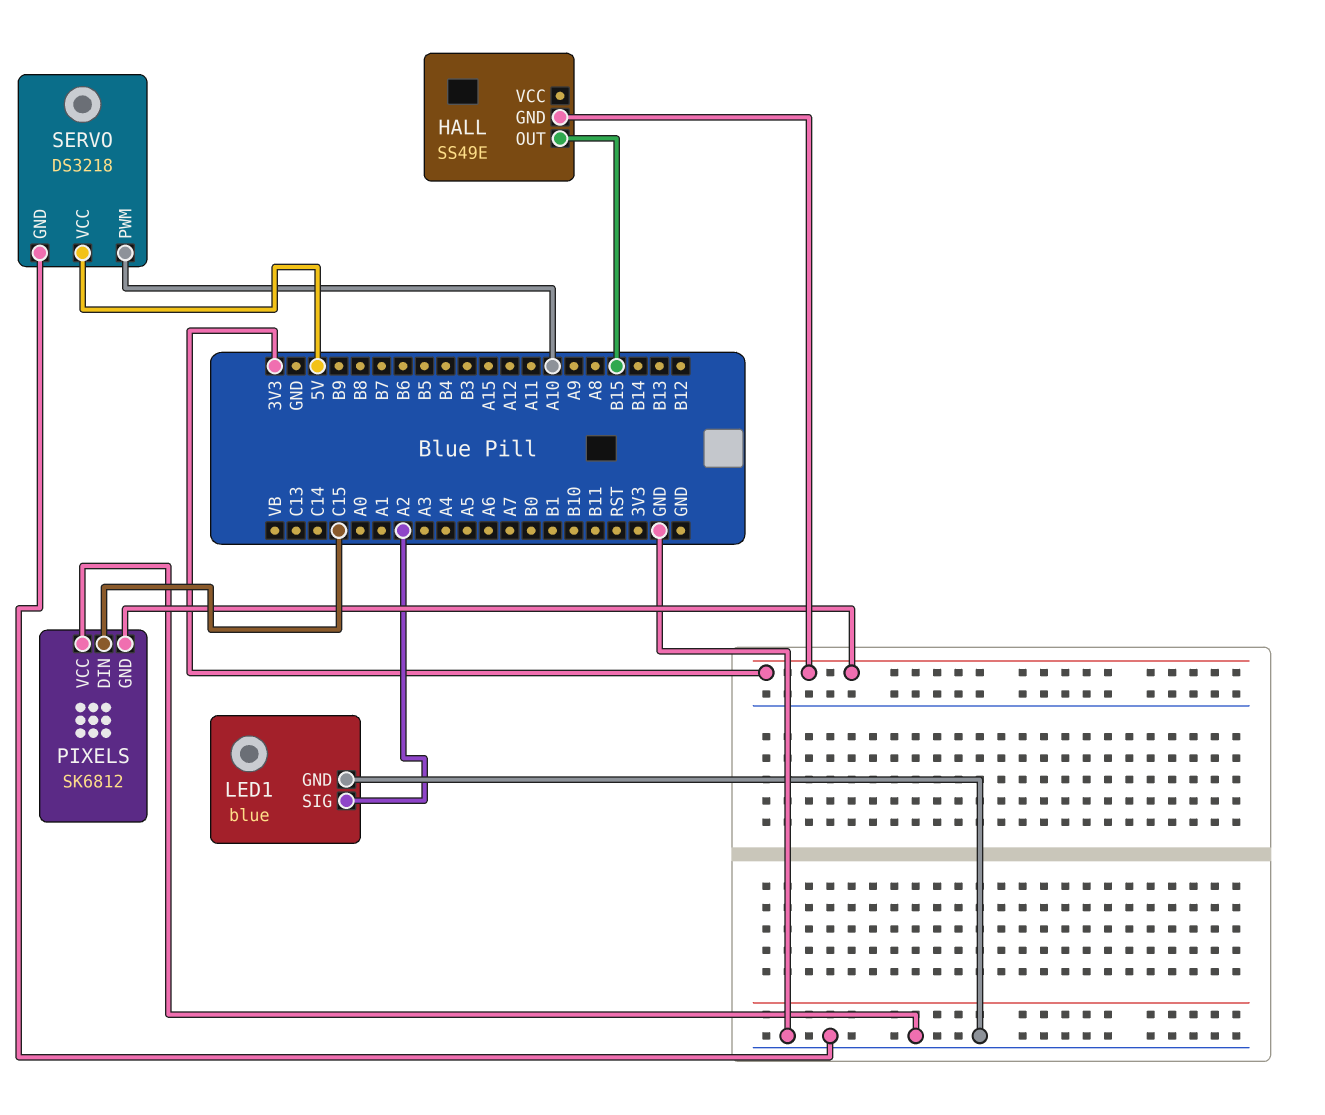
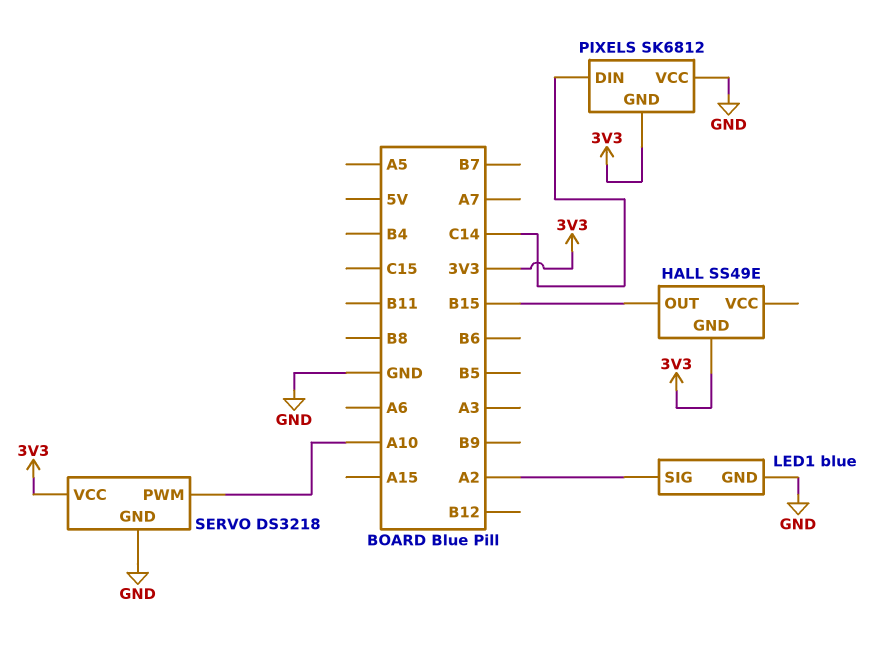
PIXELS pin DIN: C15 -> C14
SERVO pin VCC: 5V -> 3V3

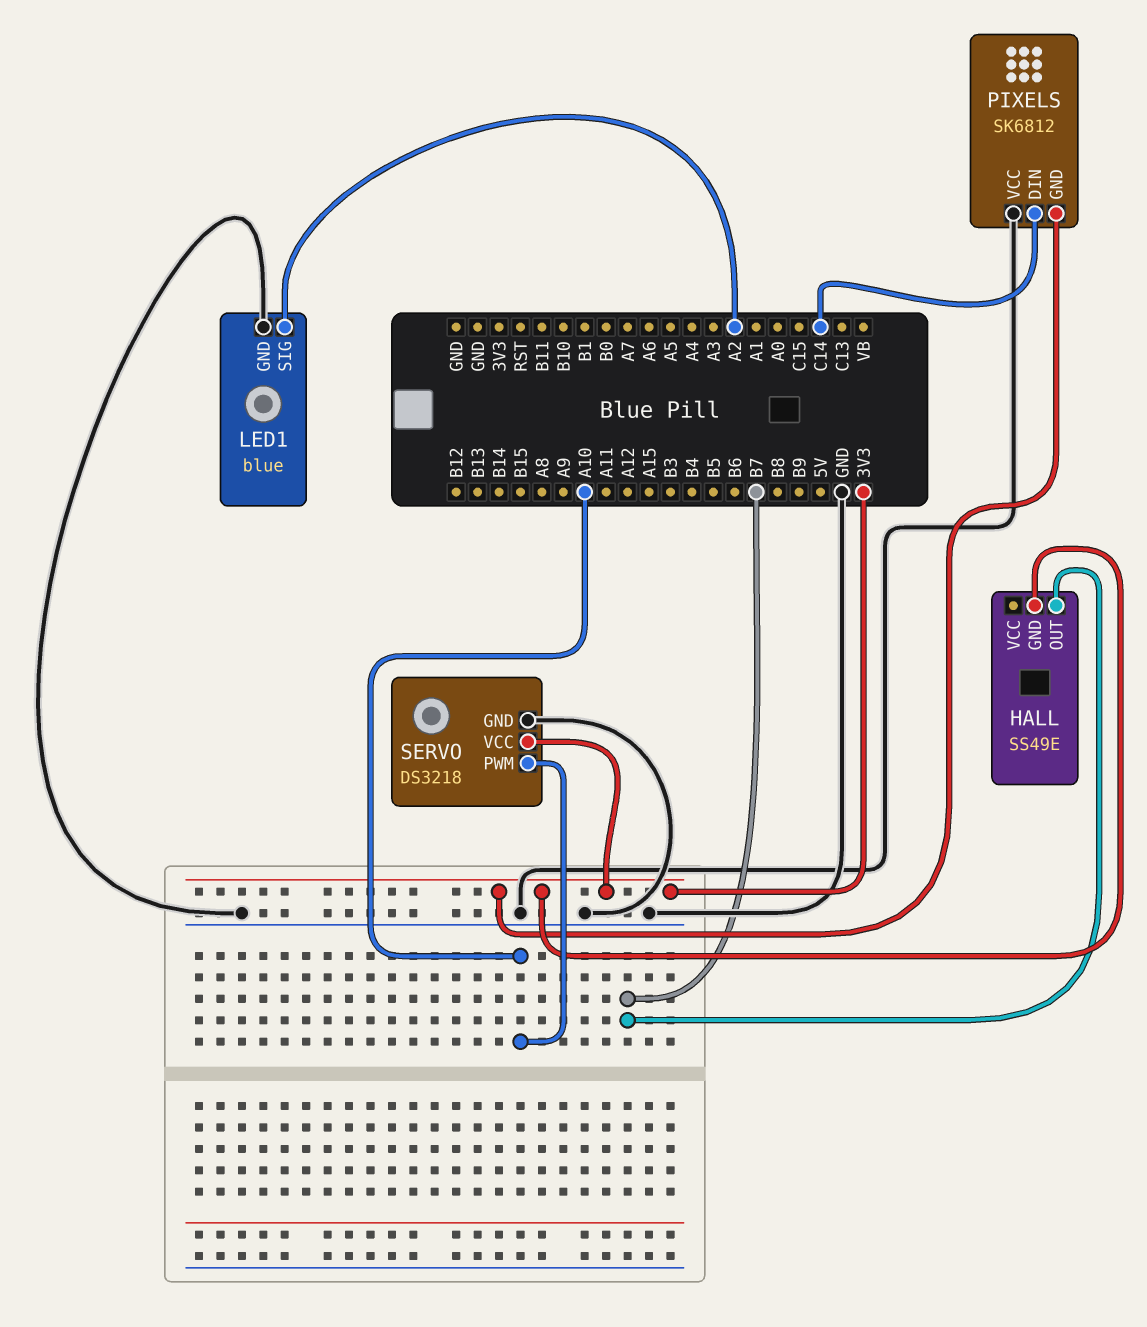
HALL pin OUT: B15 -> B7

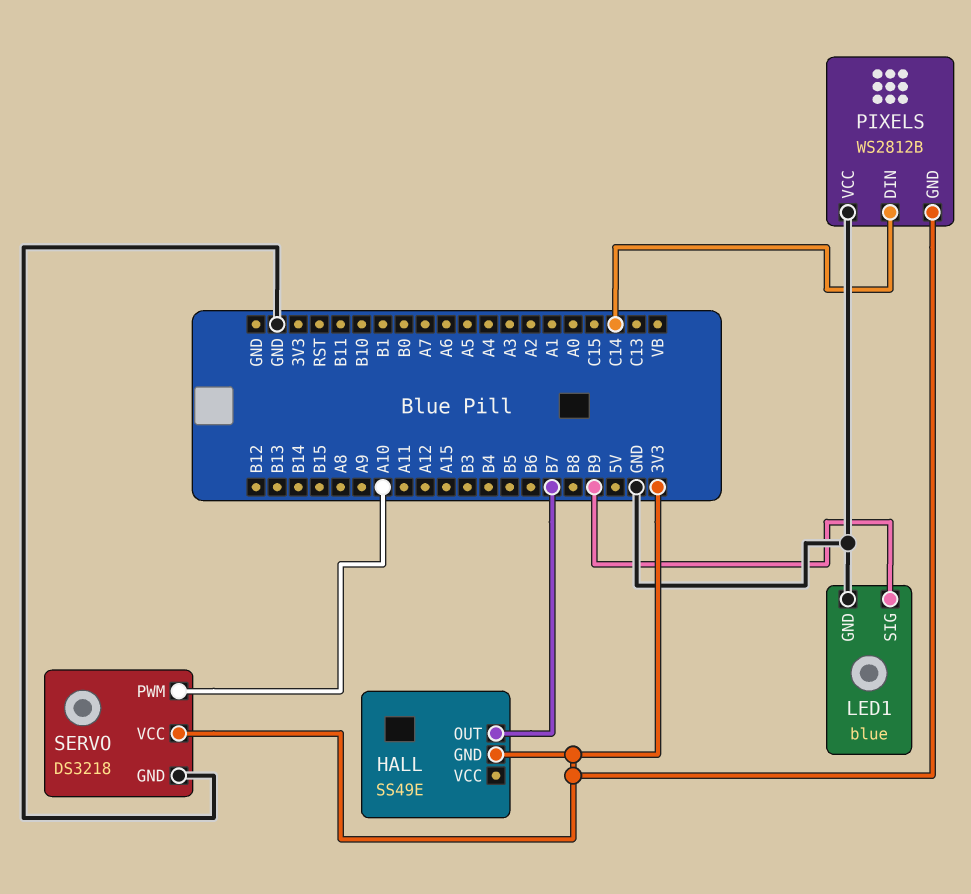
LED1 pin SIG: A2 -> B9
PIXELS: SK6812 -> WS2812B

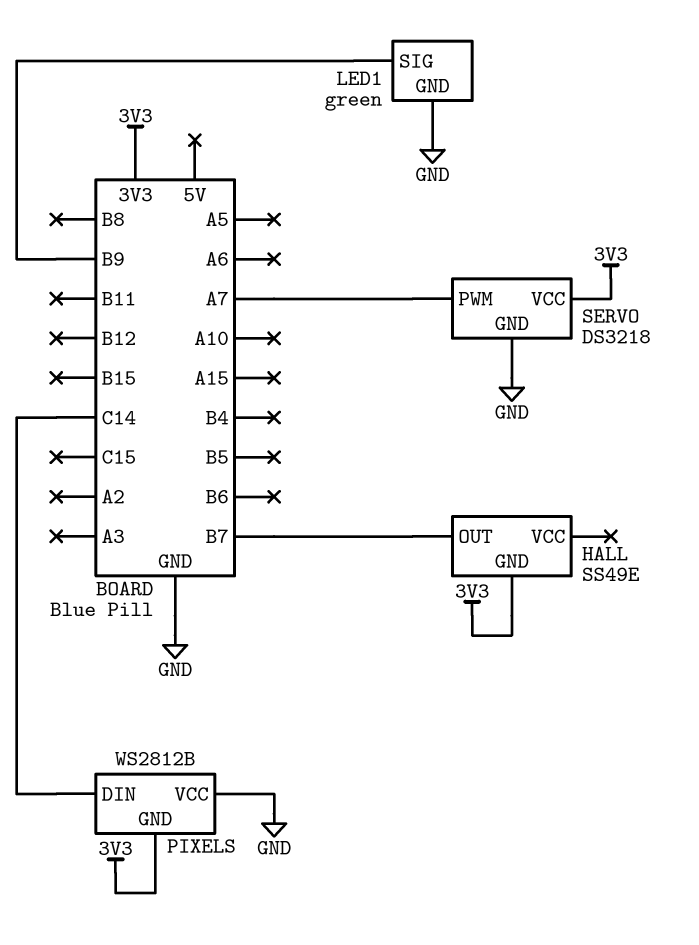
LED1: blue -> green
SERVO pin PWM: A10 -> A7

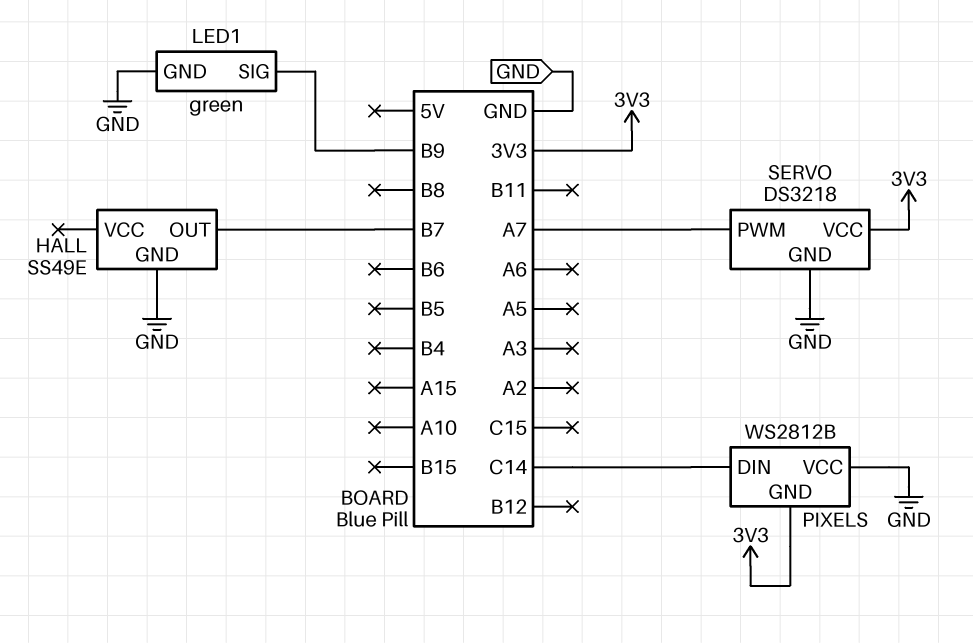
HALL pin GND: 3V3 -> GND

